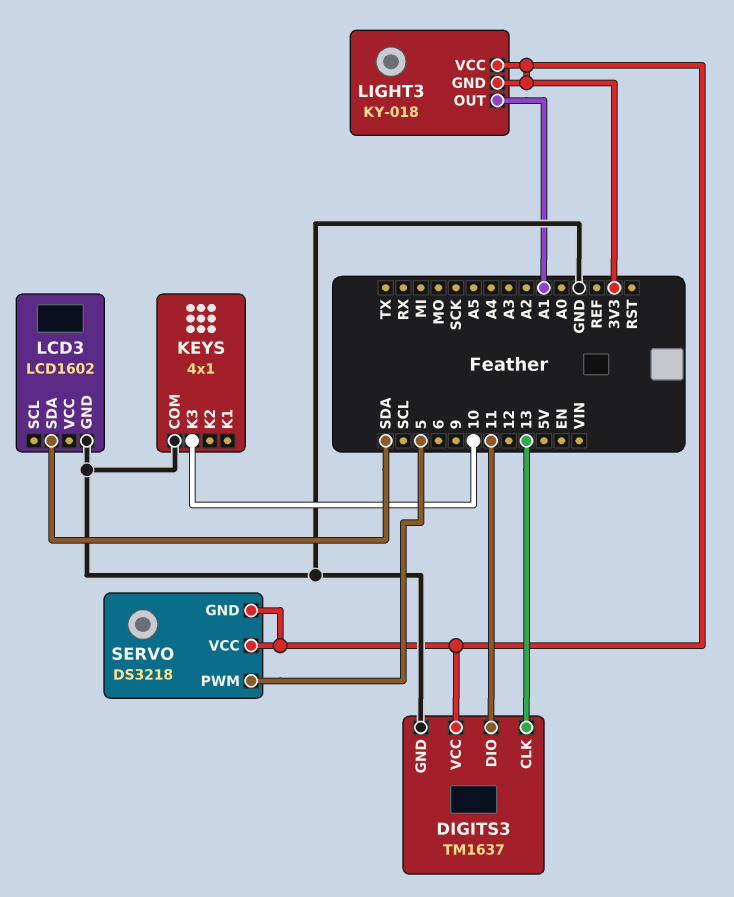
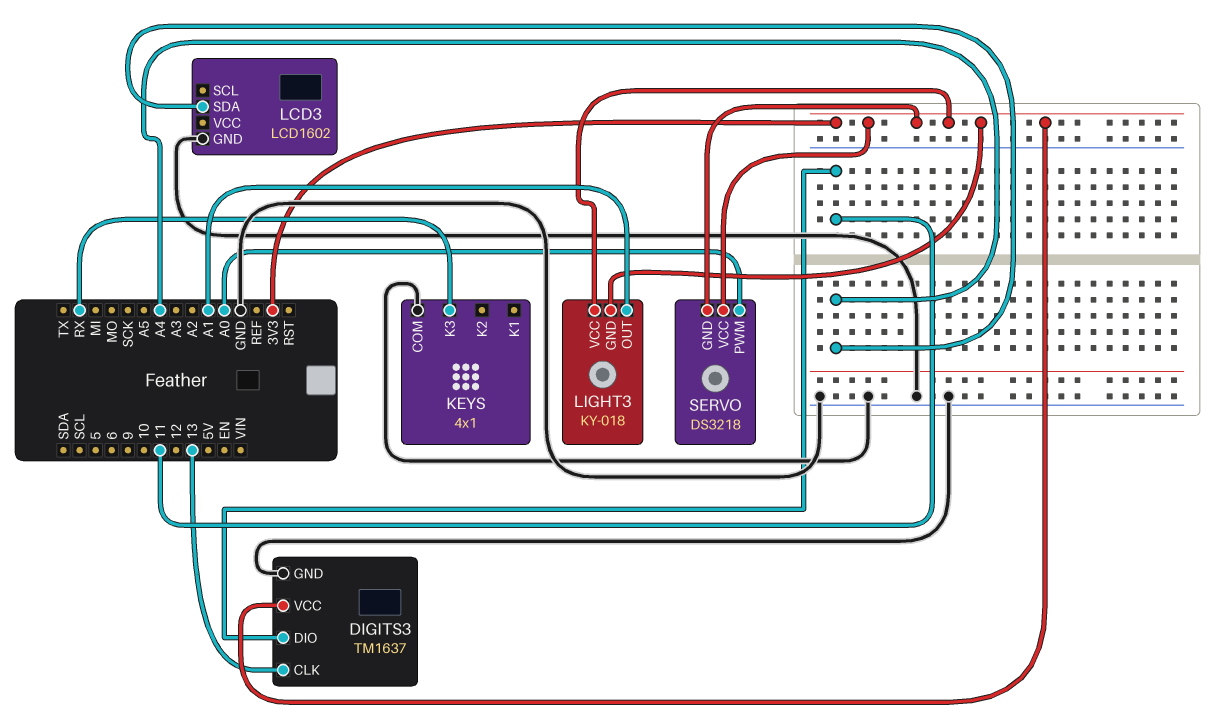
KEYS pin K3: 10 -> RX
LCD3 pin SDA: SDA -> A4
SERVO pin PWM: 5 -> A0

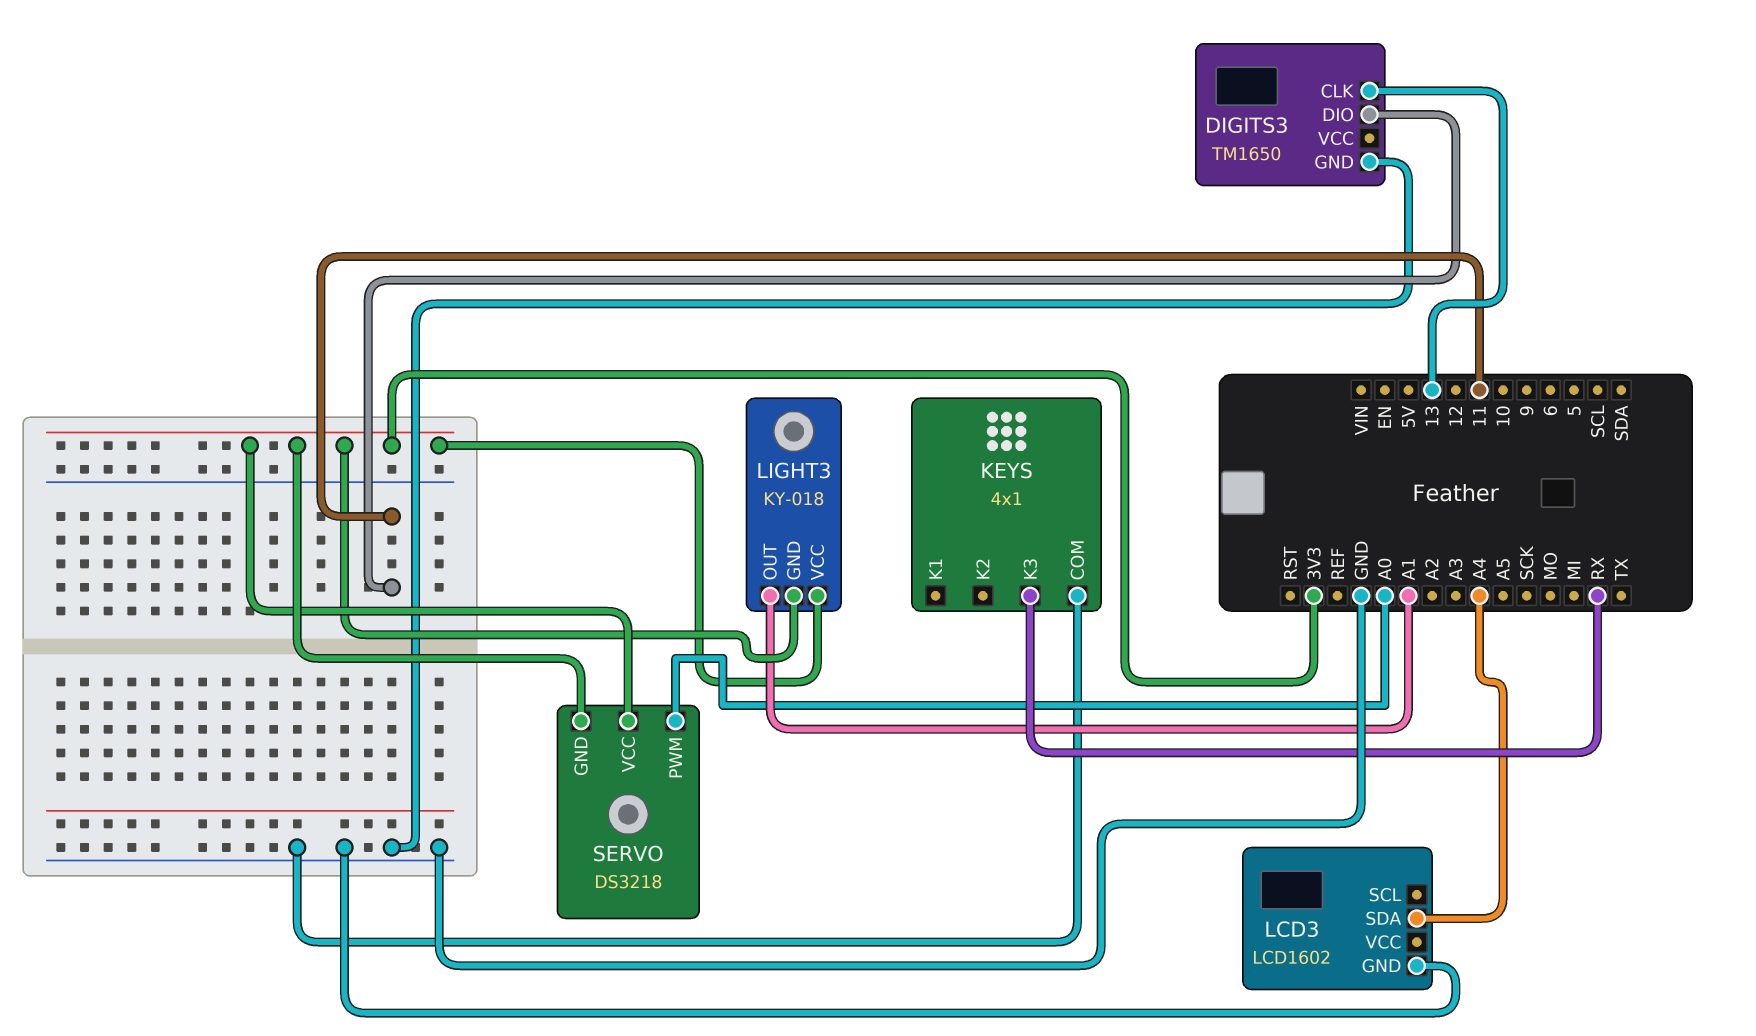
DIGITS3: TM1637 -> TM1650
DIGITS3 pin VCC: 3V3 -> none

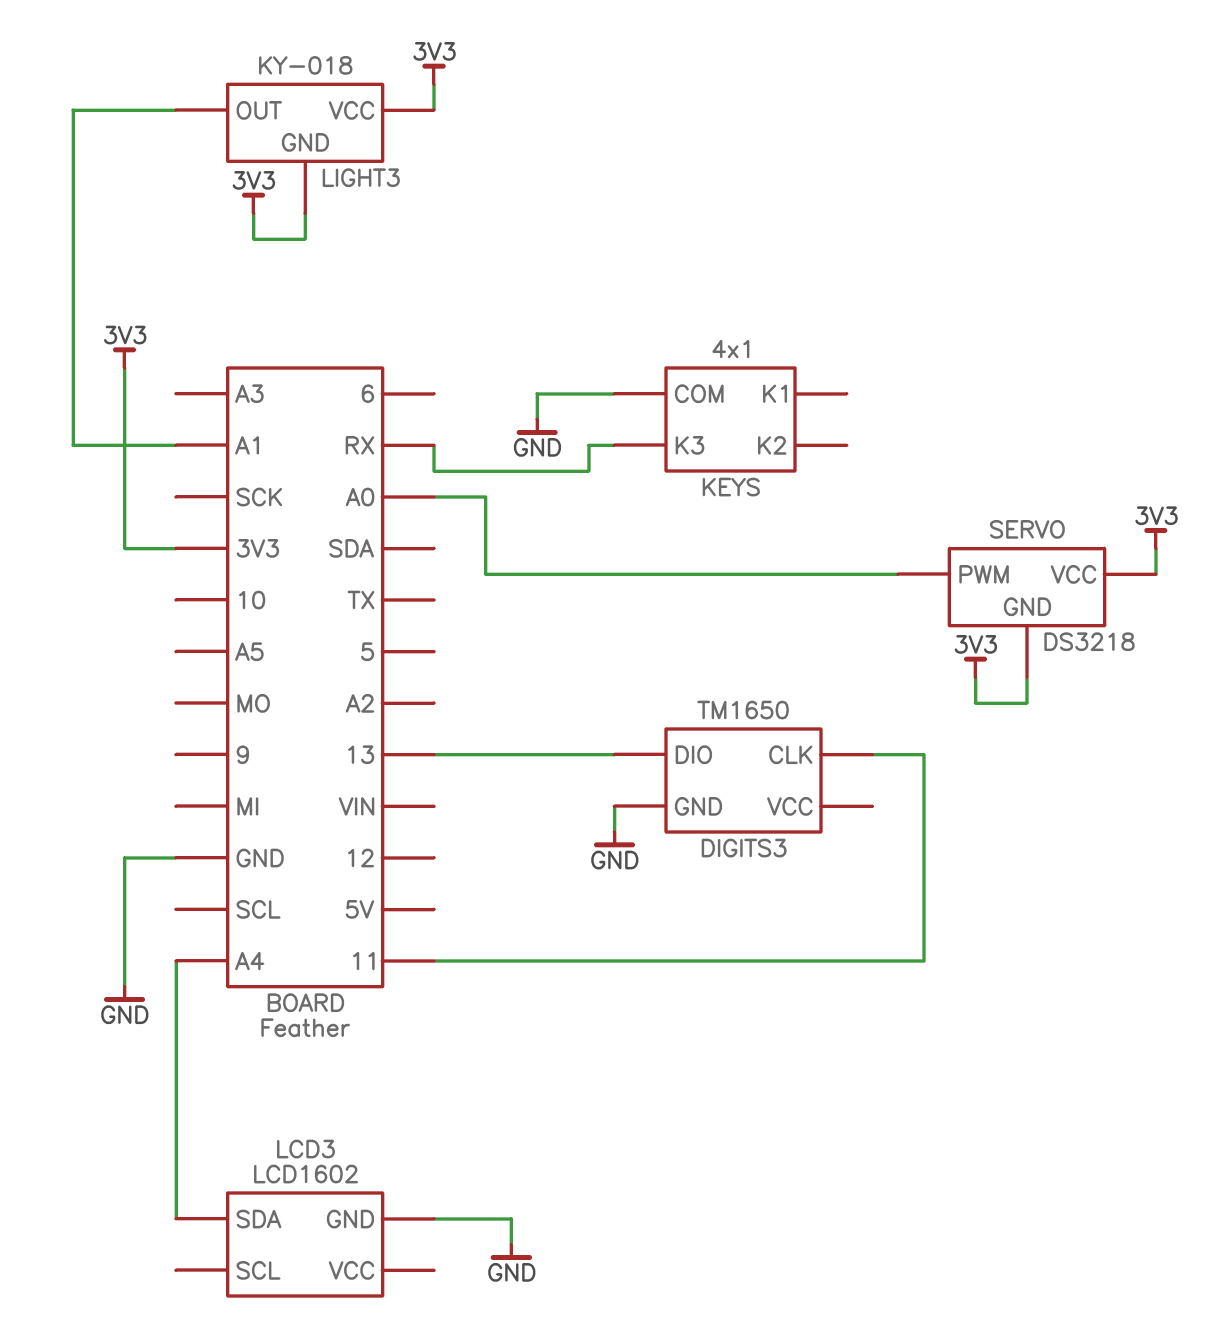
DIGITS3 pin CLK: 13 -> 11
DIGITS3 pin DIO: 11 -> 13

